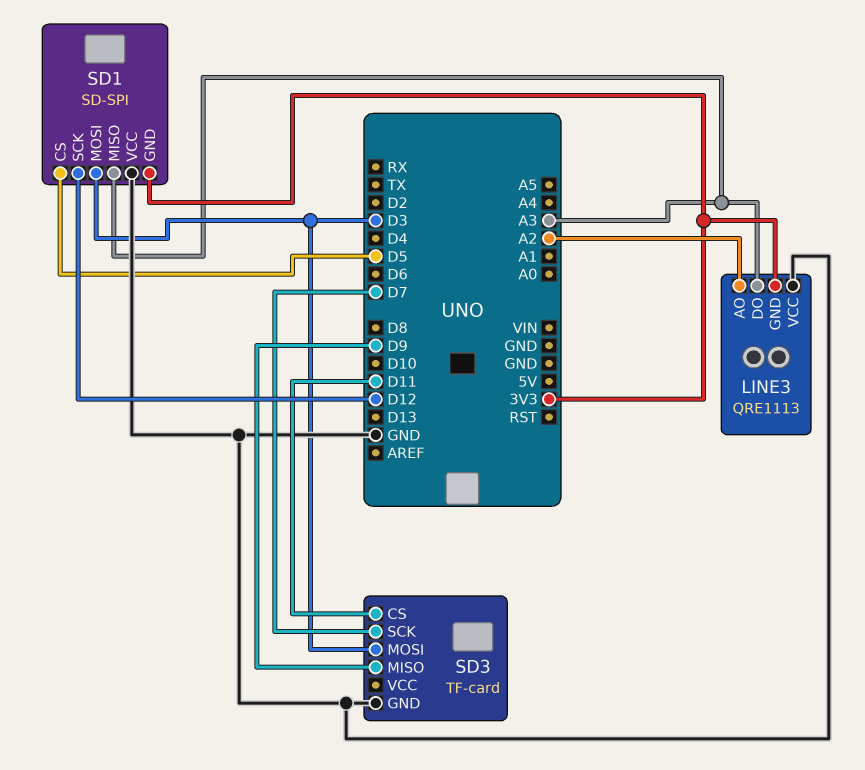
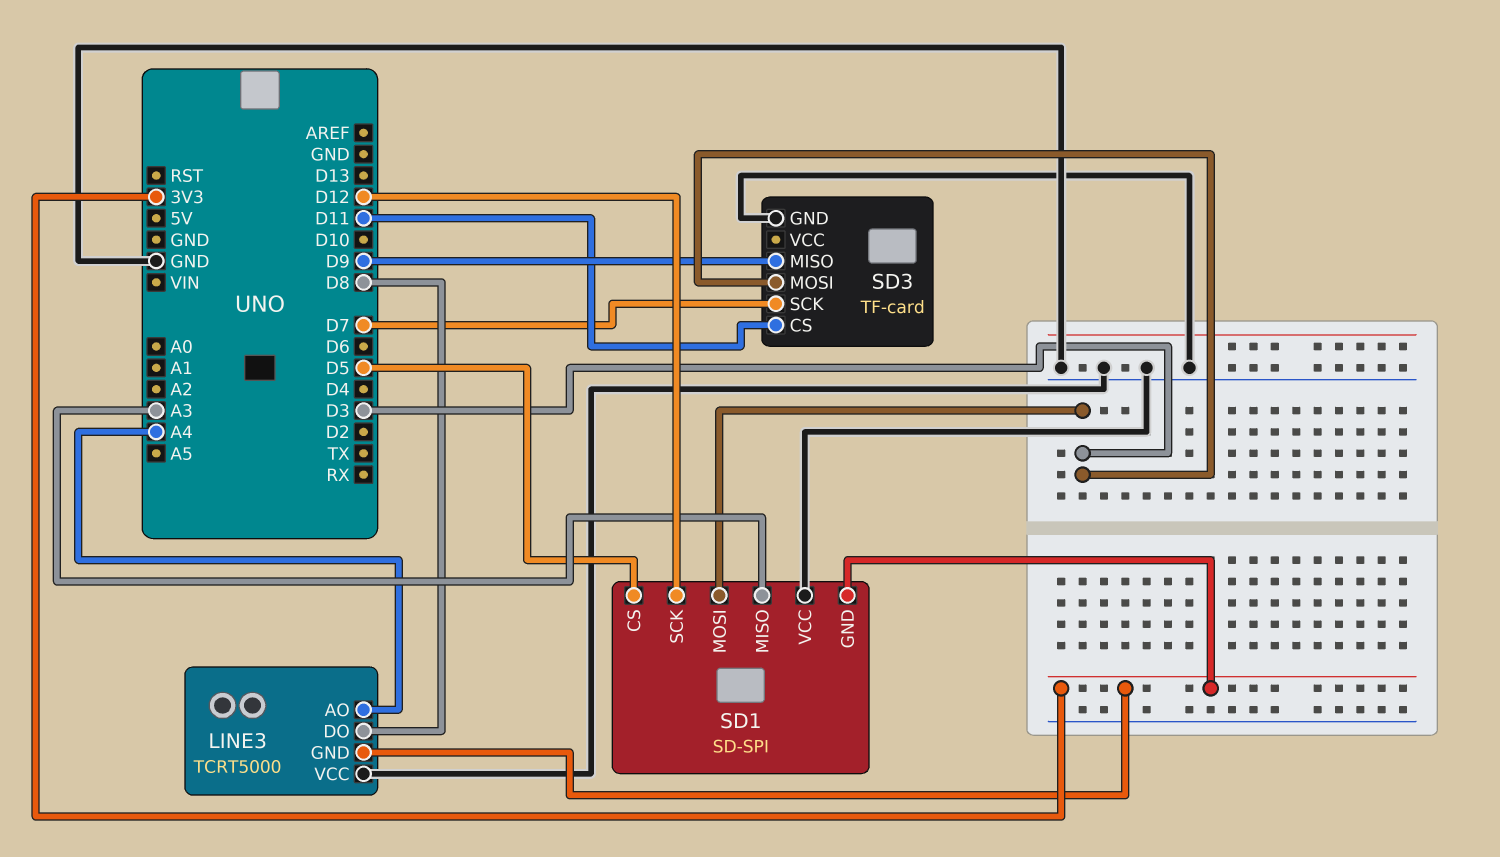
LINE3: QRE1113 -> TCRT5000
LINE3 pin AO: A2 -> A4
LINE3 pin DO: A3 -> D8

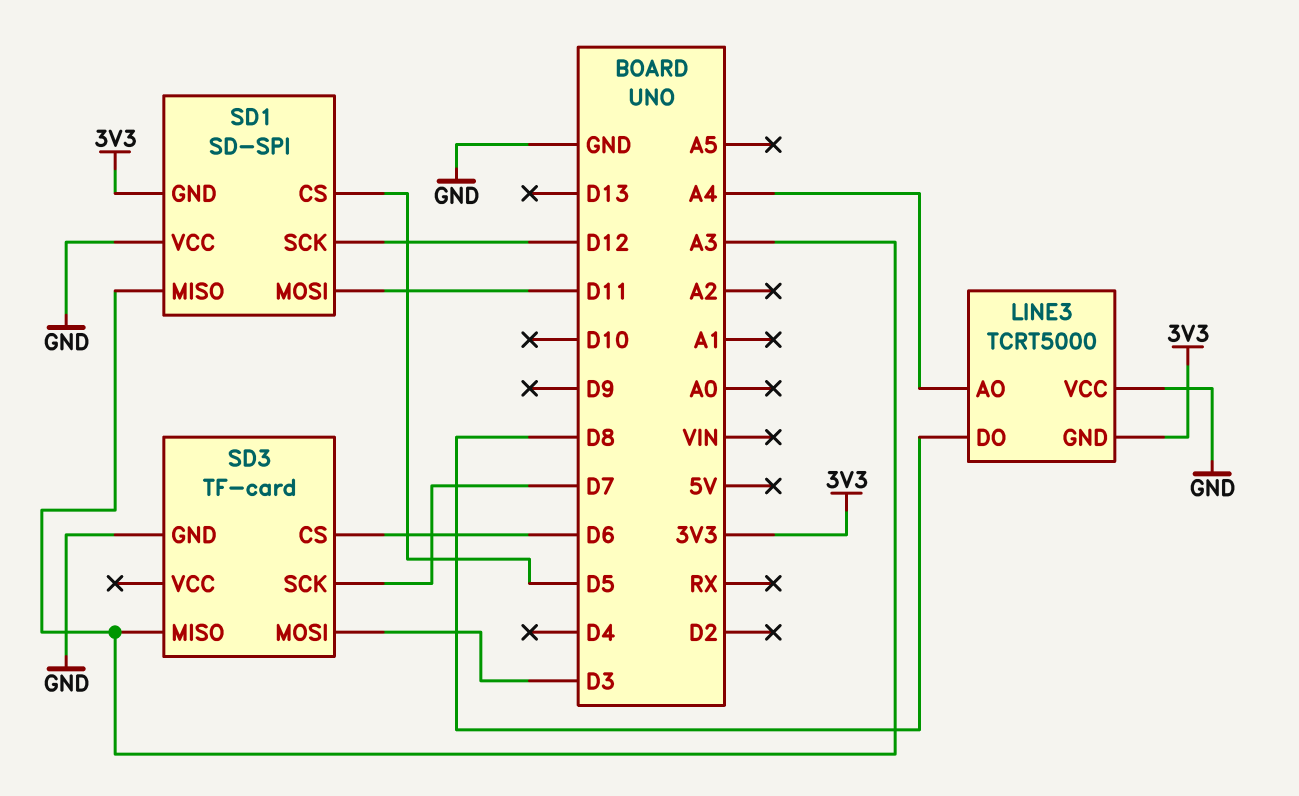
SD1 pin MOSI: D3 -> D11
SD3 pin CS: D11 -> D6
SD3 pin MISO: D9 -> A3

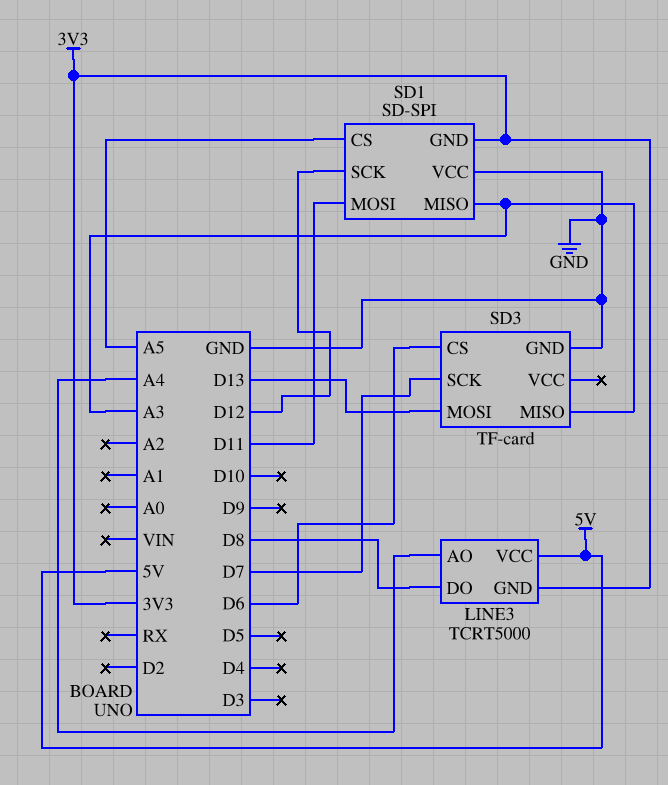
LINE3 pin VCC: GND -> 5V
SD1 pin CS: D5 -> A5
SD3 pin MOSI: D3 -> D13

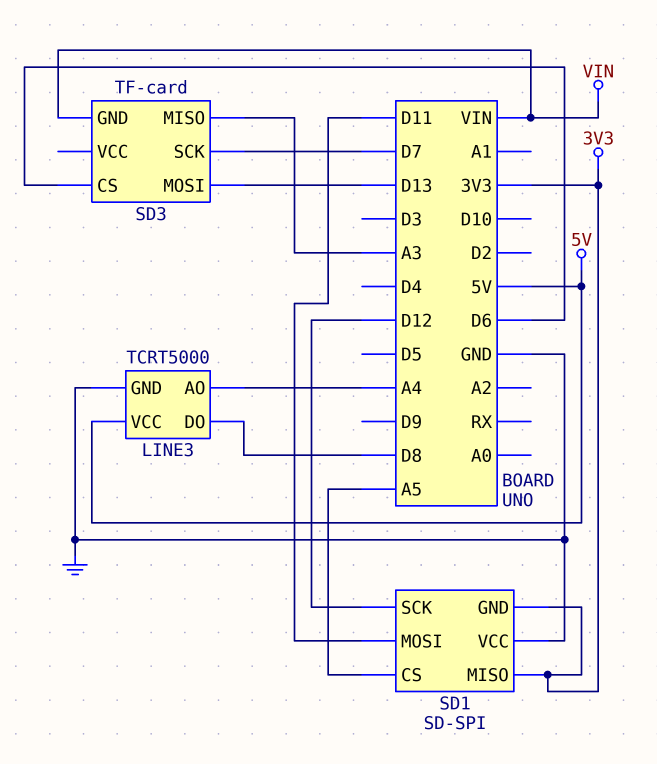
LINE3 pin GND: 3V3 -> GND
SD1 pin MISO: A3 -> 3V3
SD3 pin GND: GND -> VIN

